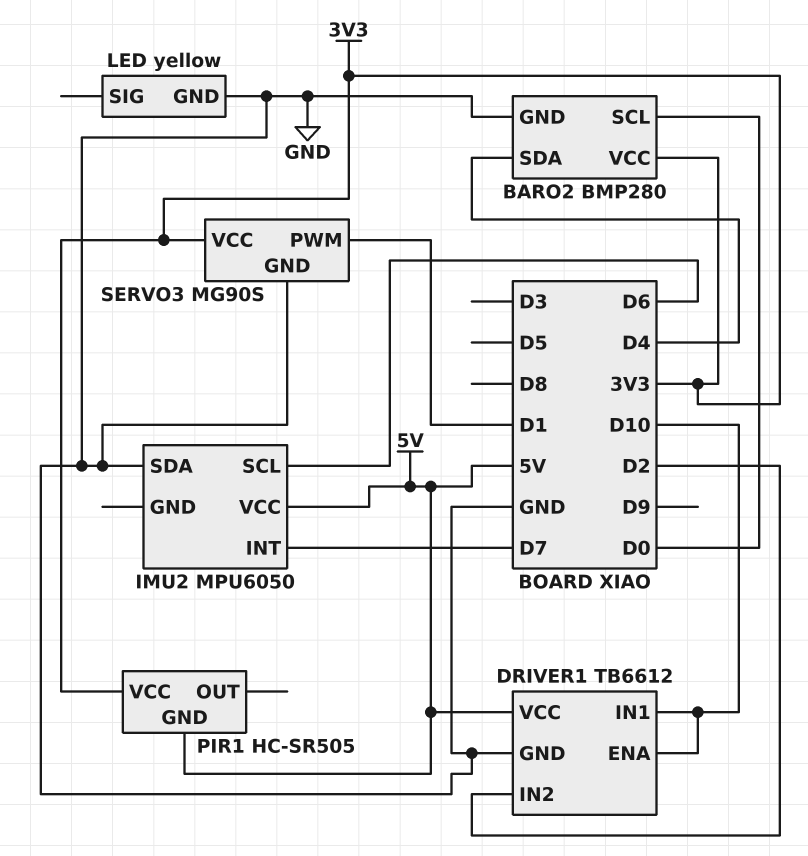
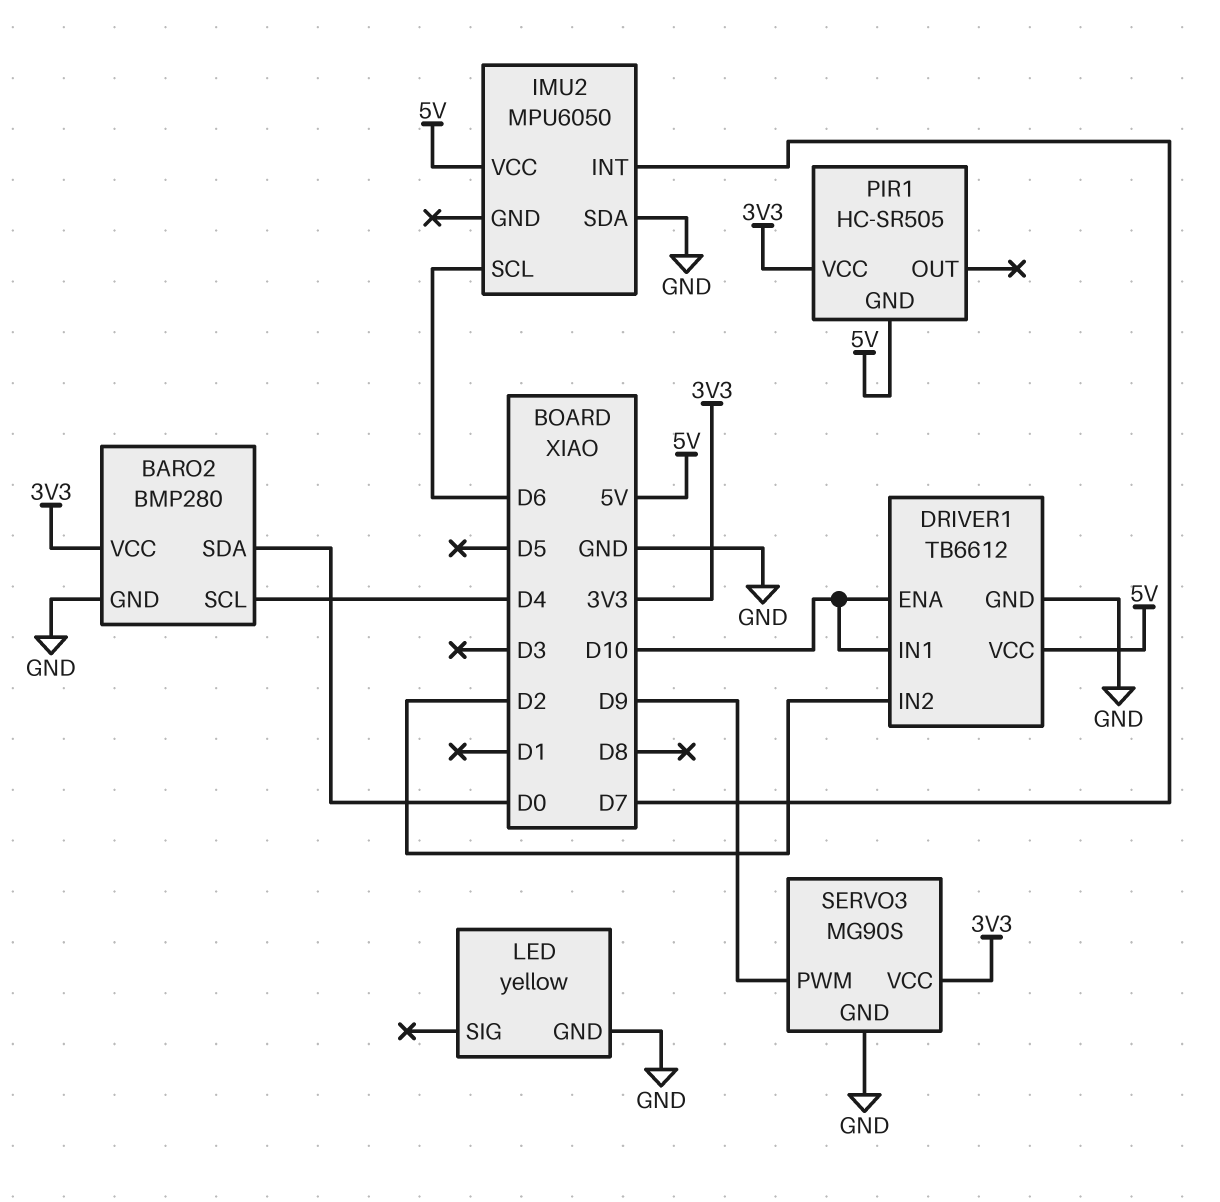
BARO2 pin SCL: D0 -> D4
BARO2 pin SDA: D4 -> D0
SERVO3 pin PWM: D1 -> D9

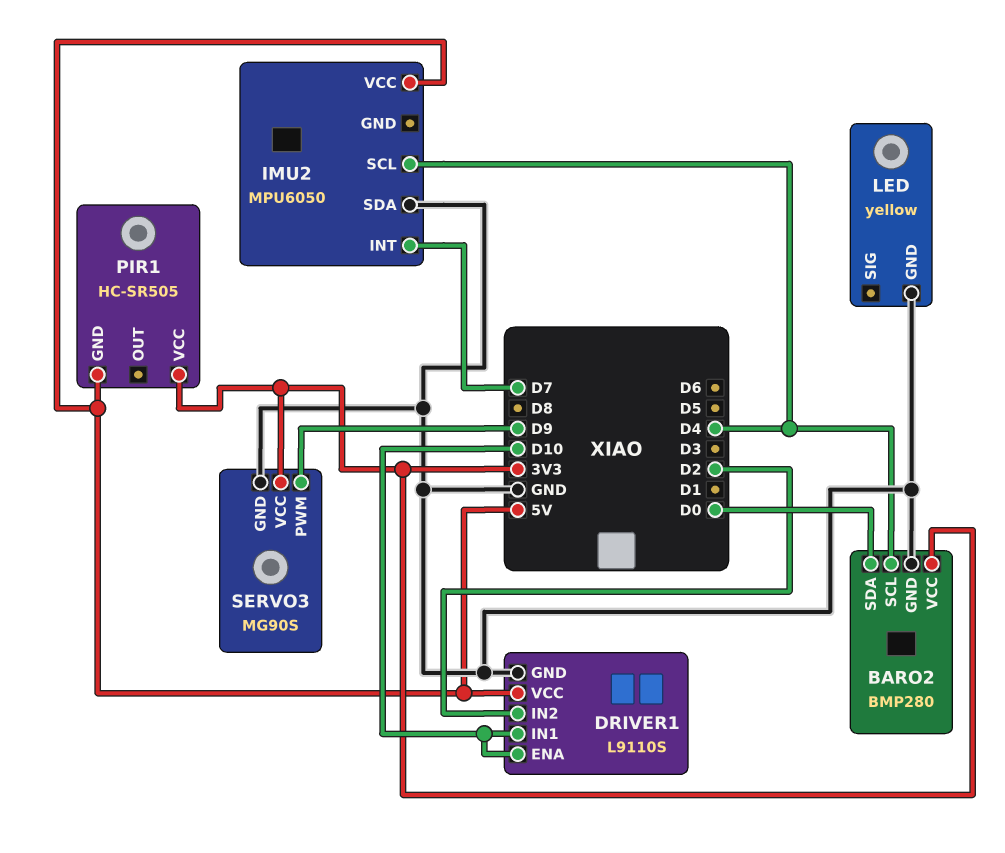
DRIVER1: TB6612 -> L9110S
IMU2 pin SCL: D6 -> D4

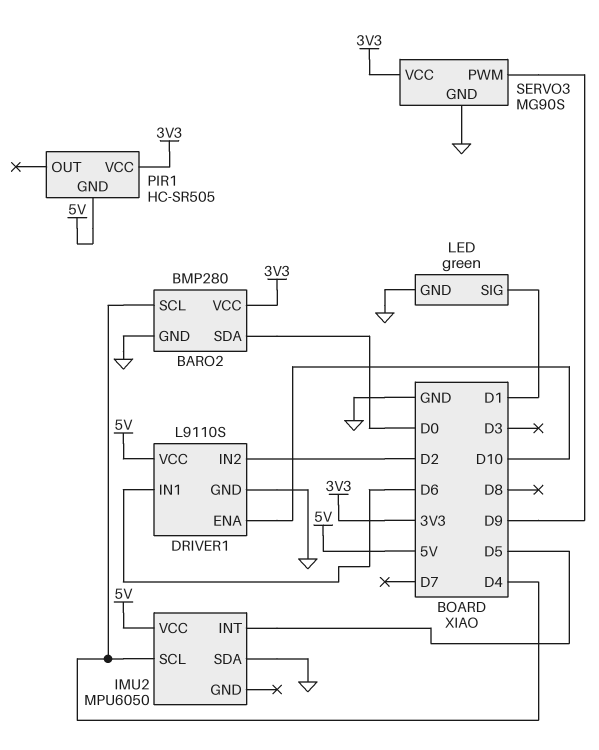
DRIVER1 pin IN1: D10 -> D6
IMU2 pin INT: D7 -> D5
LED: yellow -> green
LED pin SIG: none -> D1

